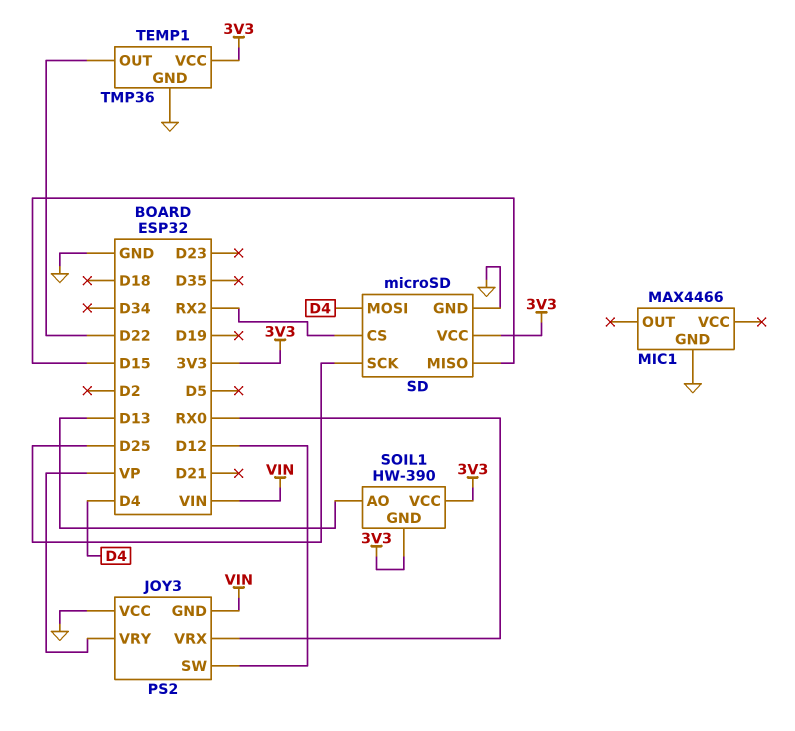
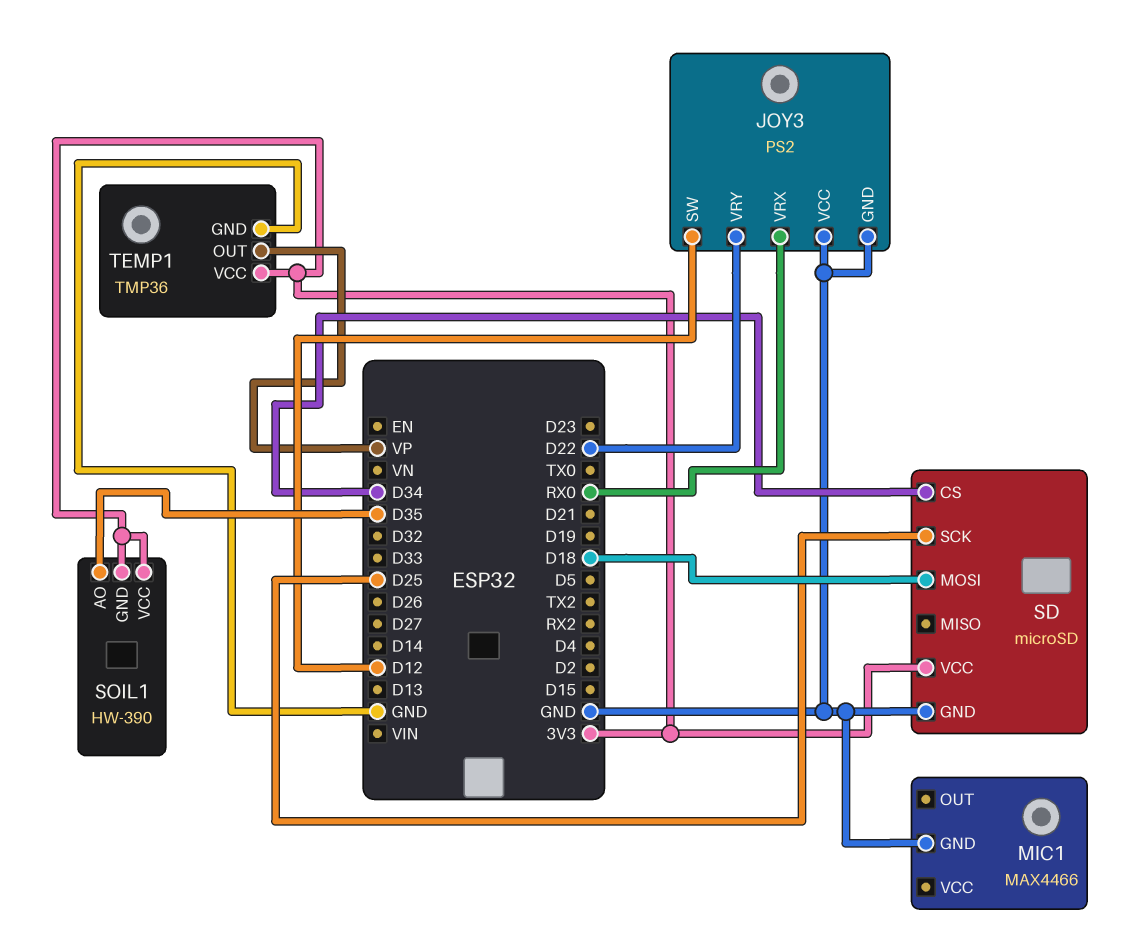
JOY3 pin GND: VIN -> GND
JOY3 pin VRY: VP -> D22
SD pin CS: RX2 -> D34
SD pin MISO: D15 -> none
SD pin MOSI: D4 -> D18
SOIL1 pin AO: D13 -> D35
TEMP1 pin OUT: D22 -> VP

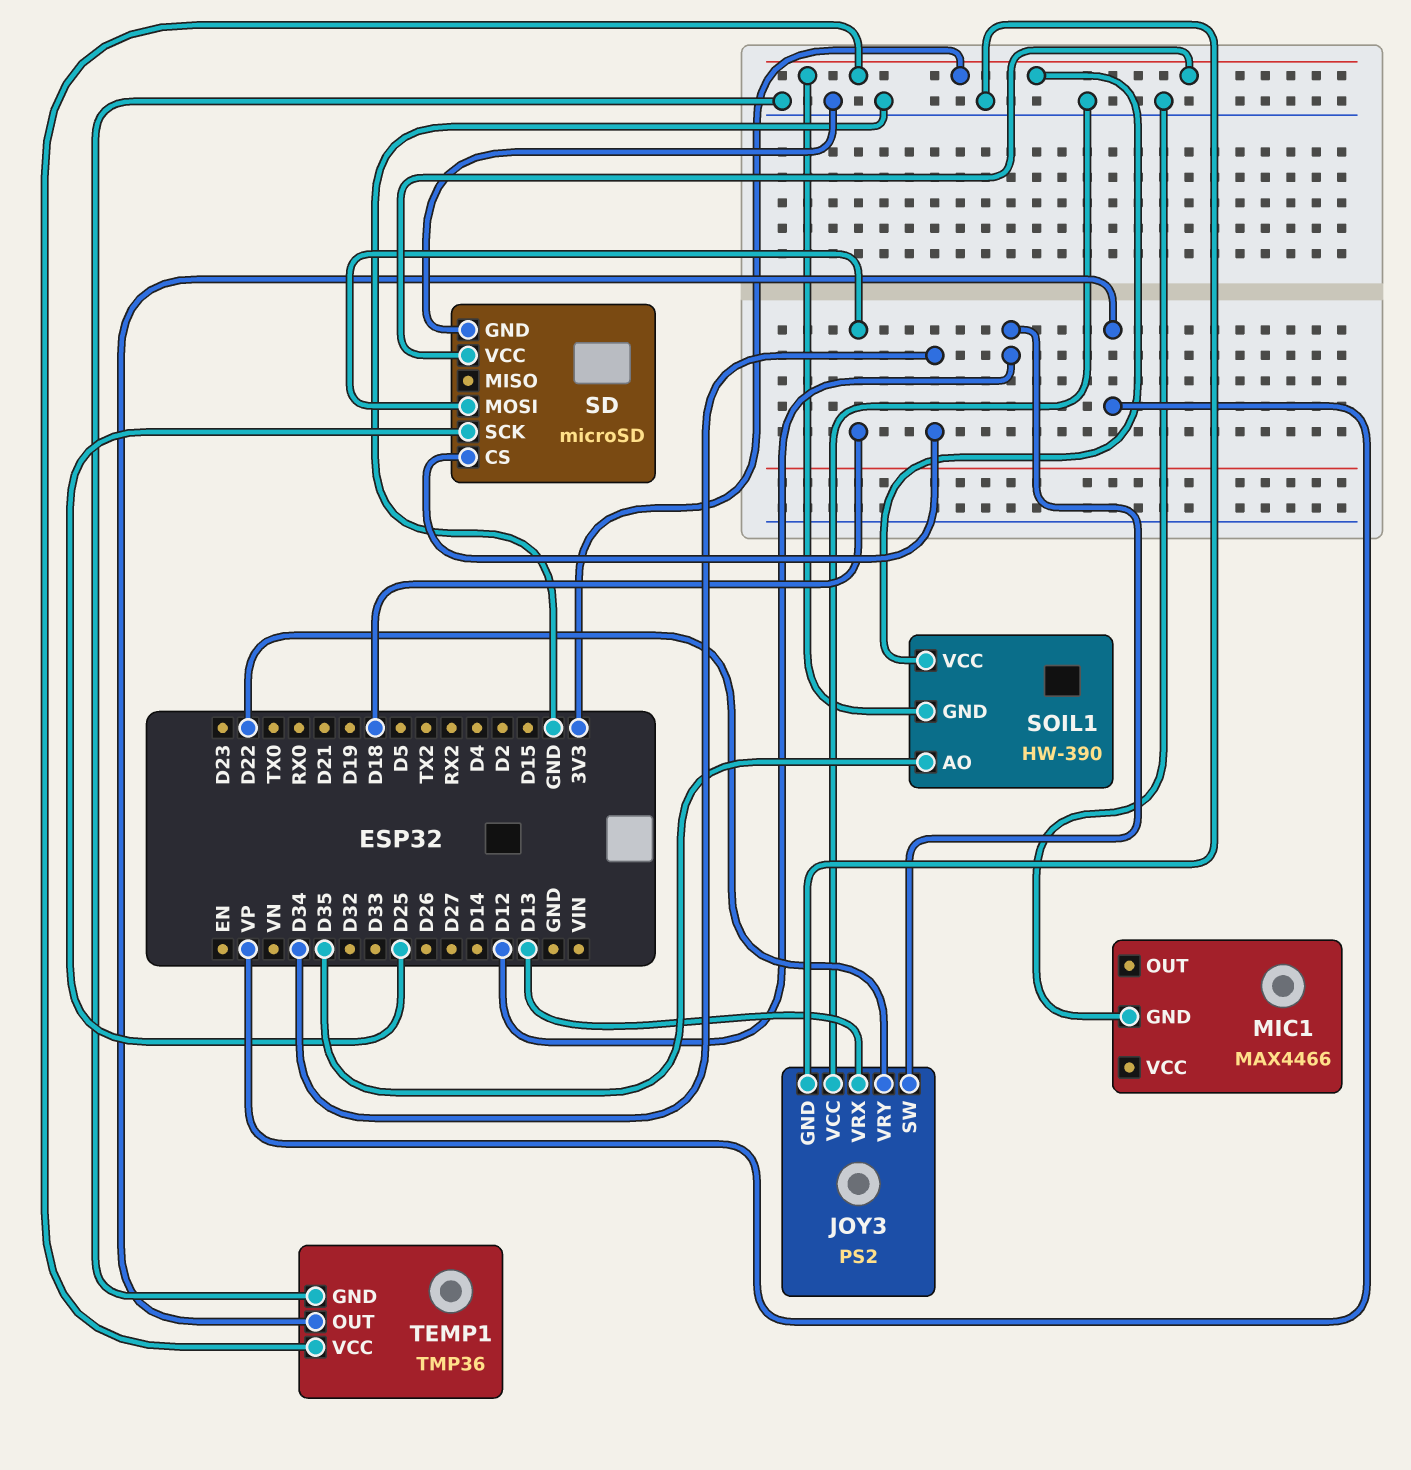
JOY3 pin VRX: RX0 -> D13

